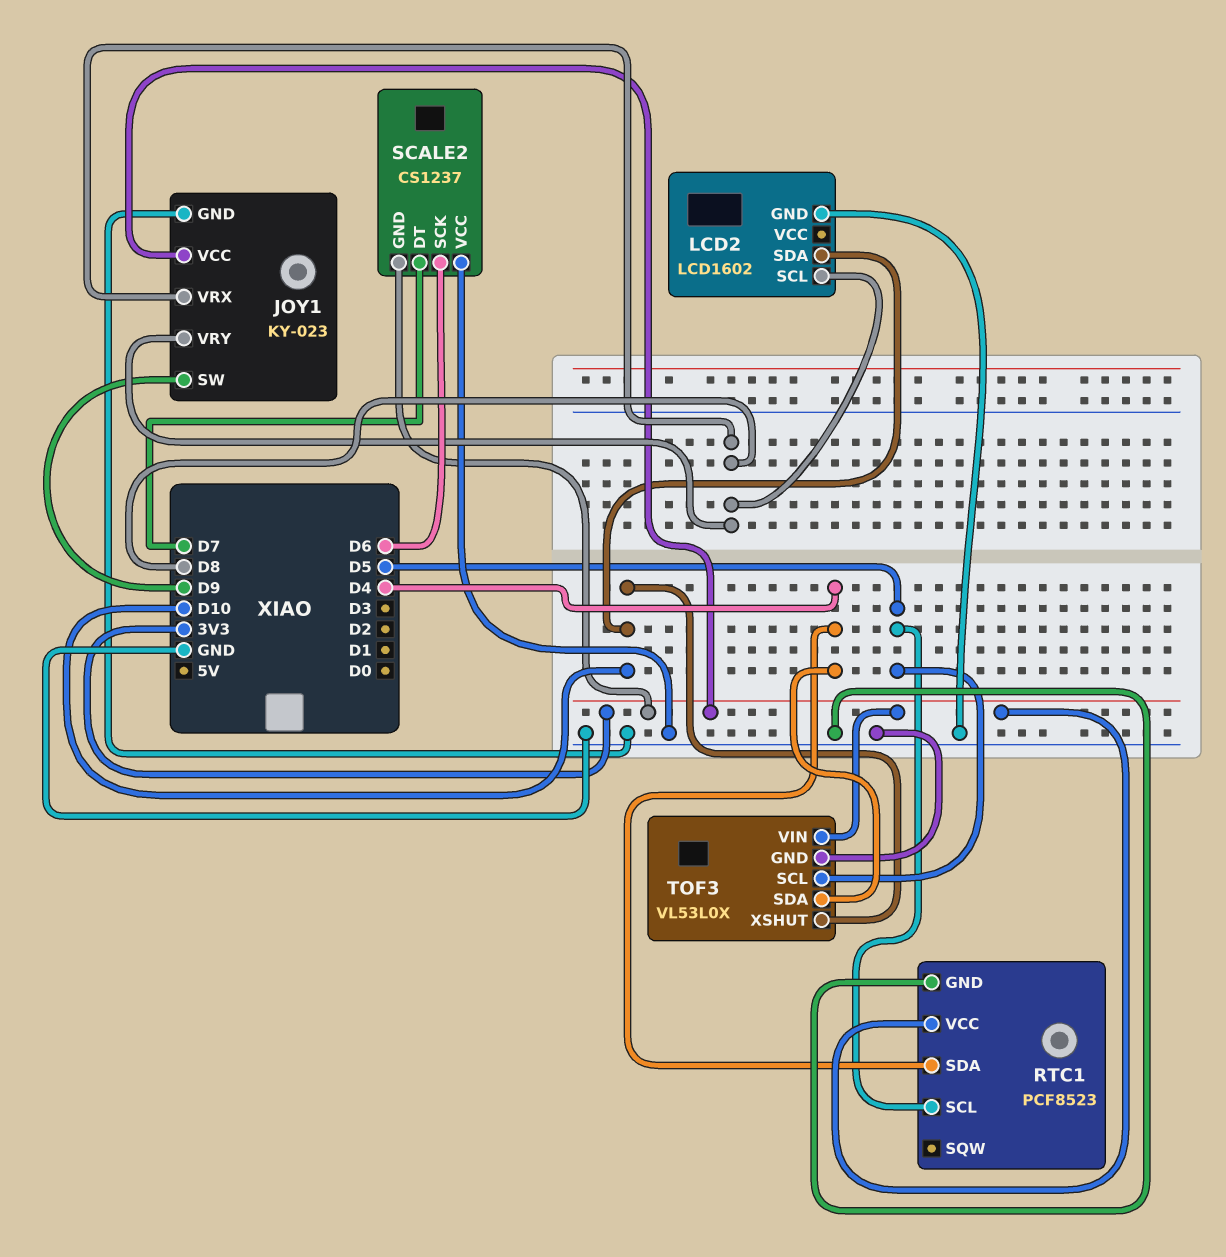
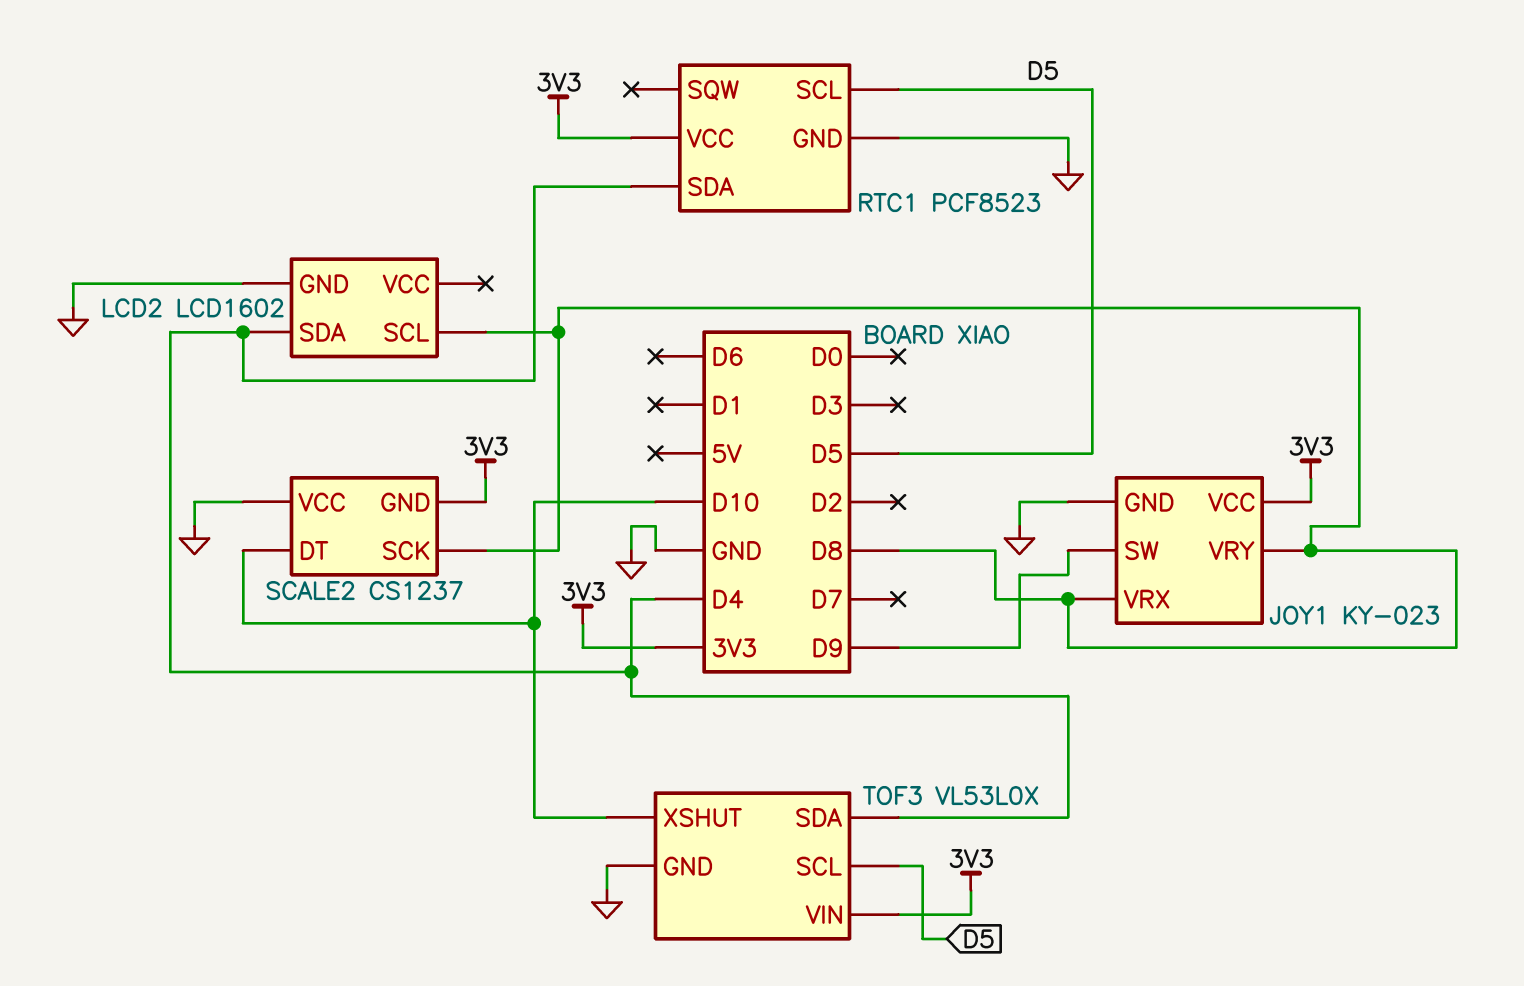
LCD2 pin SDA: D10 -> D4
SCALE2 pin DT: D7 -> D10
SCALE2 pin SCK: D6 -> D8

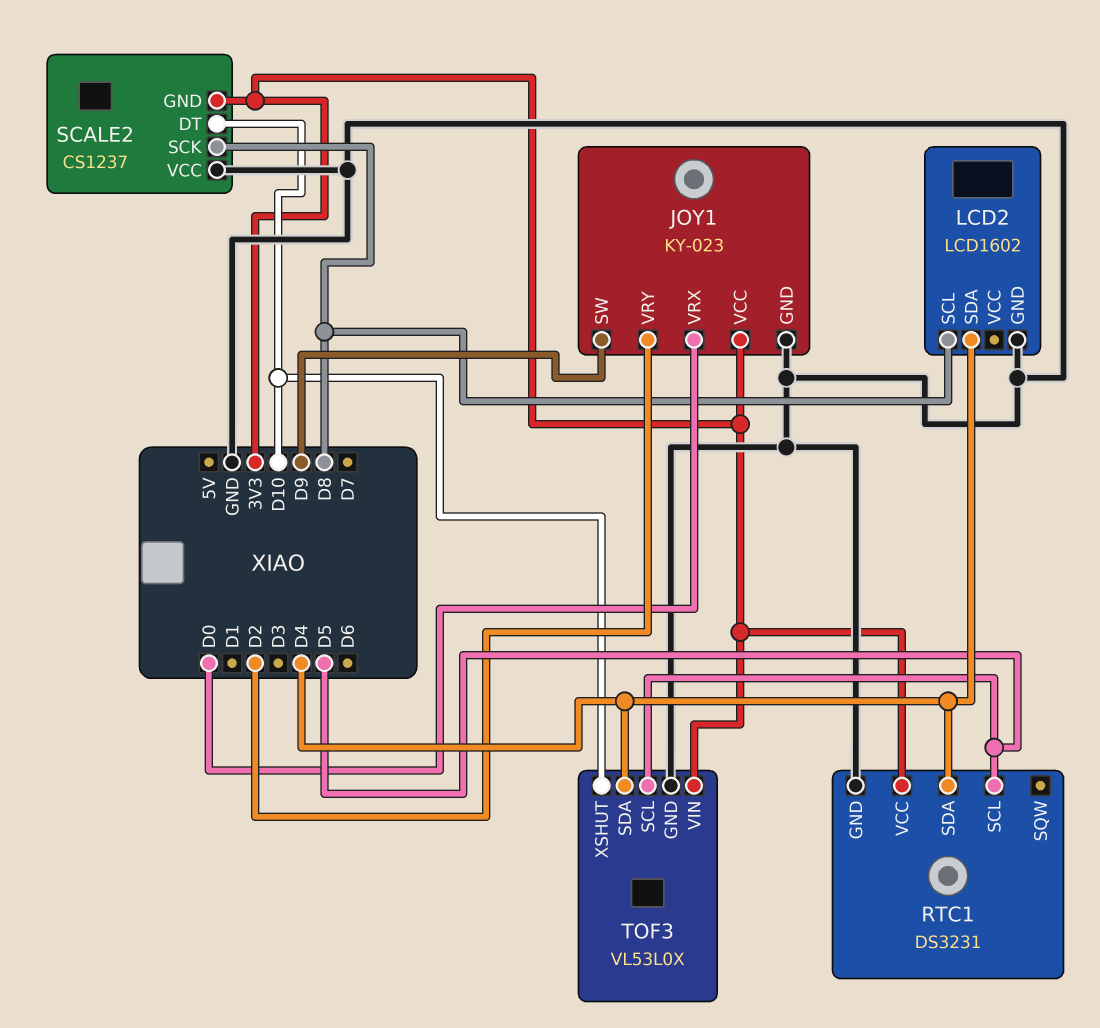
JOY1 pin VRX: D8 -> D0
JOY1 pin VRY: D8 -> D2
RTC1: PCF8523 -> DS3231

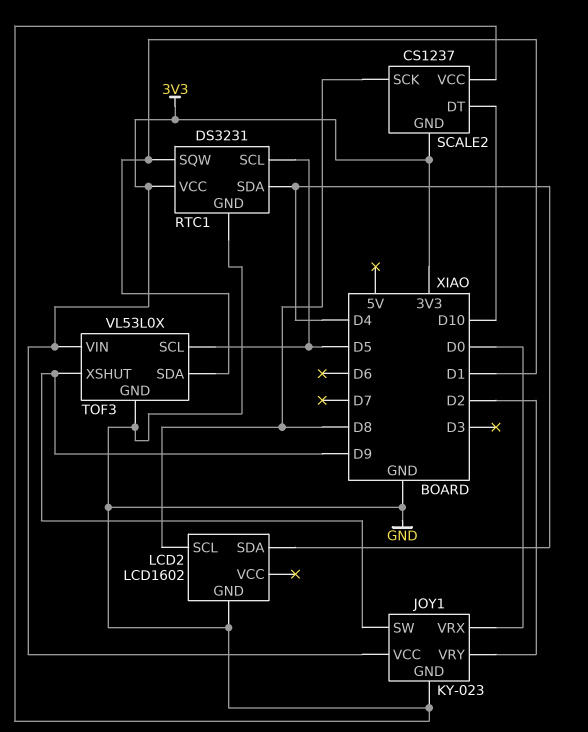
RTC1 pin SQW: none -> D1
TOF3 pin SDA: D4 -> D1
TOF3 pin XSHUT: D10 -> D9

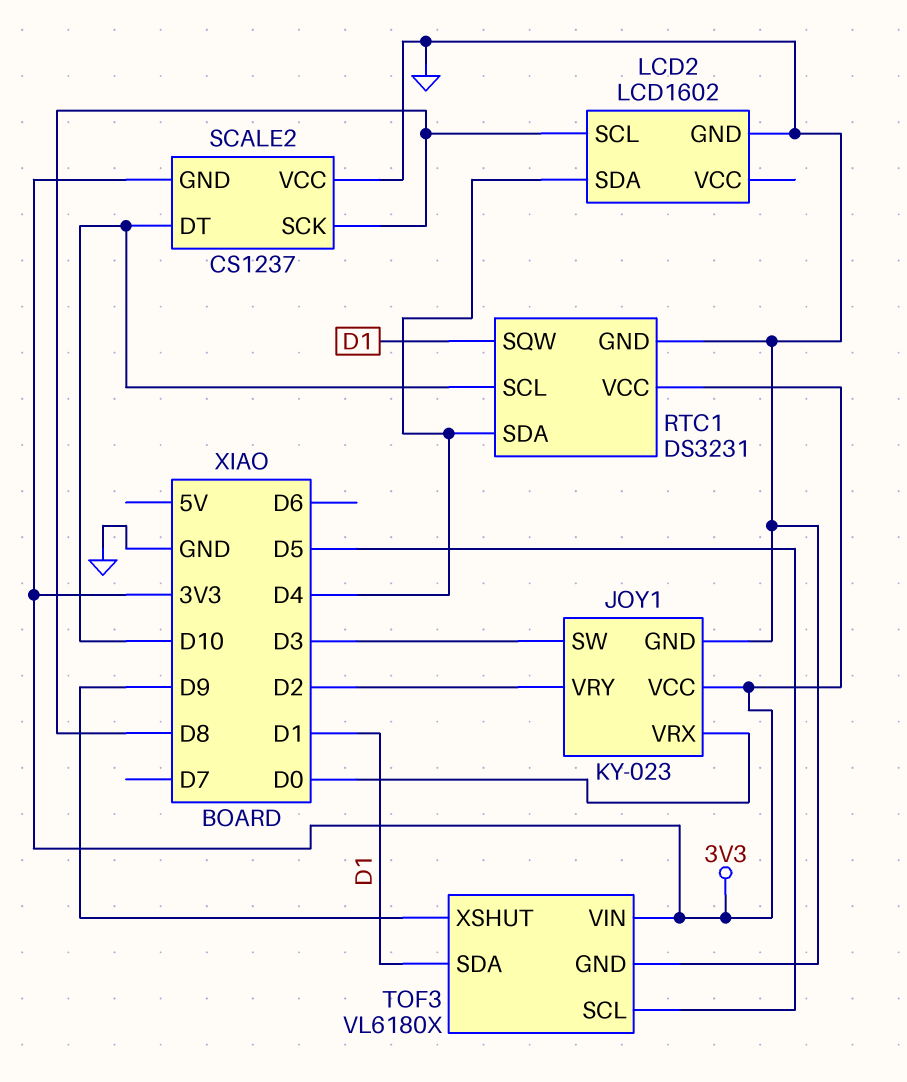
JOY1 pin SW: D9 -> D3
RTC1 pin SCL: D5 -> D10
TOF3: VL53L0X -> VL6180X

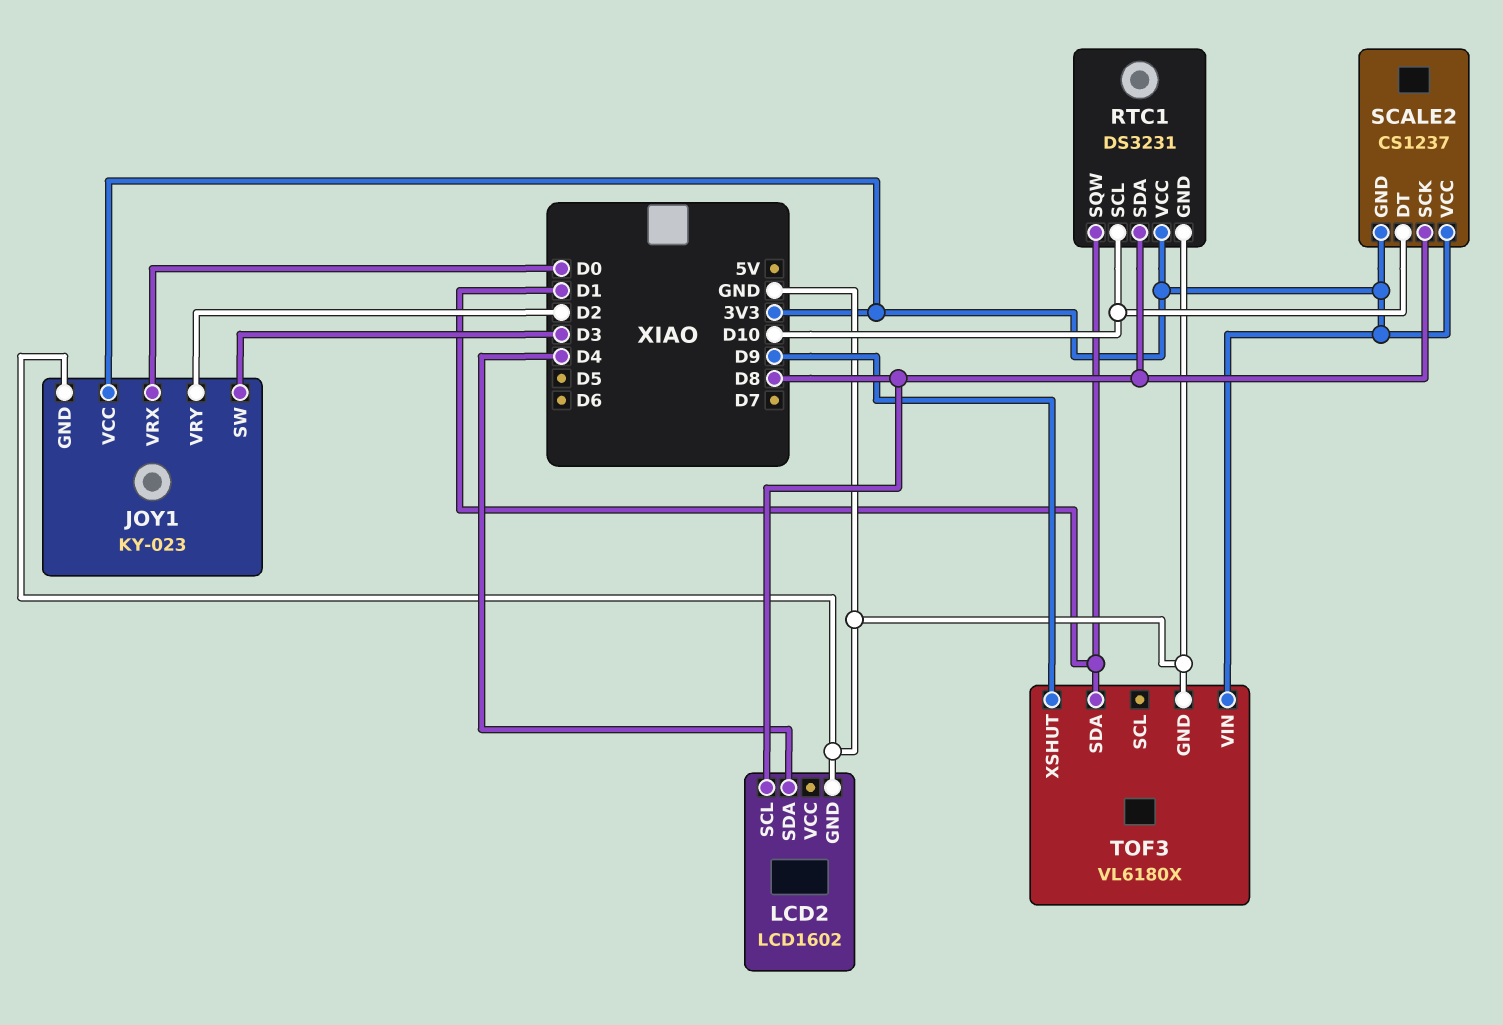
RTC1 pin SDA: D4 -> D8
SCALE2 pin VCC: GND -> 3V3
TOF3 pin SCL: D5 -> none

